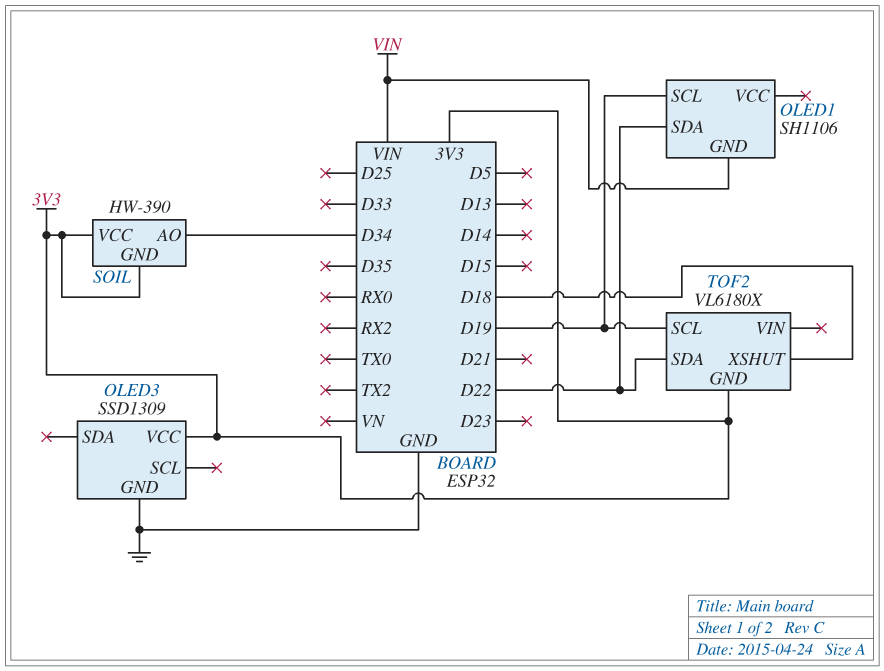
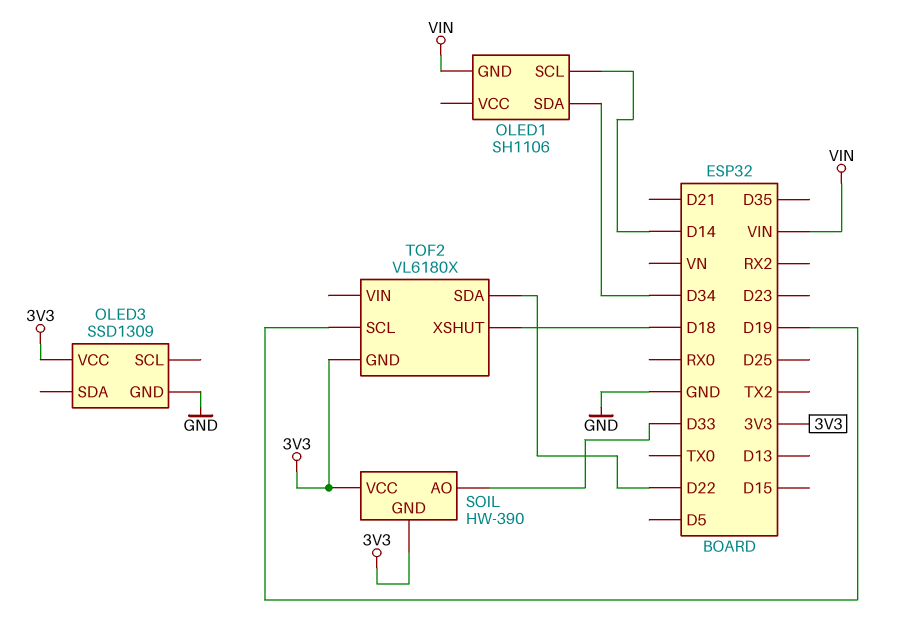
OLED1 pin SCL: D19 -> D14
OLED1 pin SDA: D22 -> D34
SOIL pin AO: D34 -> D33

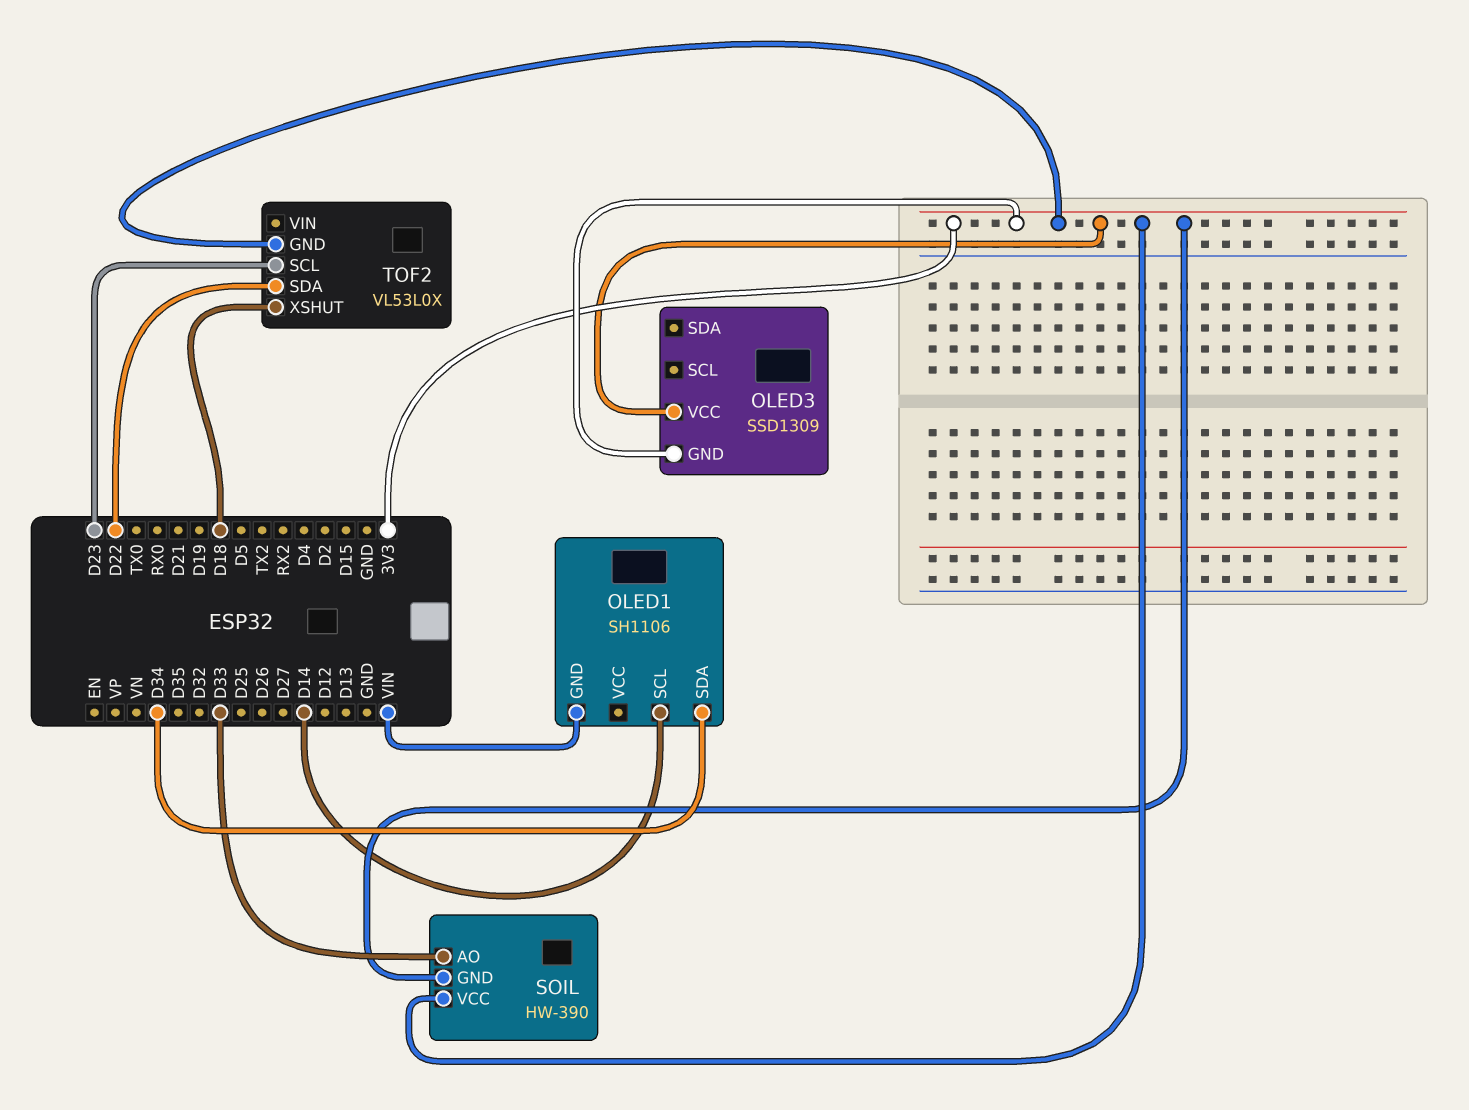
OLED3 pin GND: GND -> 3V3
TOF2: VL6180X -> VL53L0X
TOF2 pin SCL: D19 -> D23

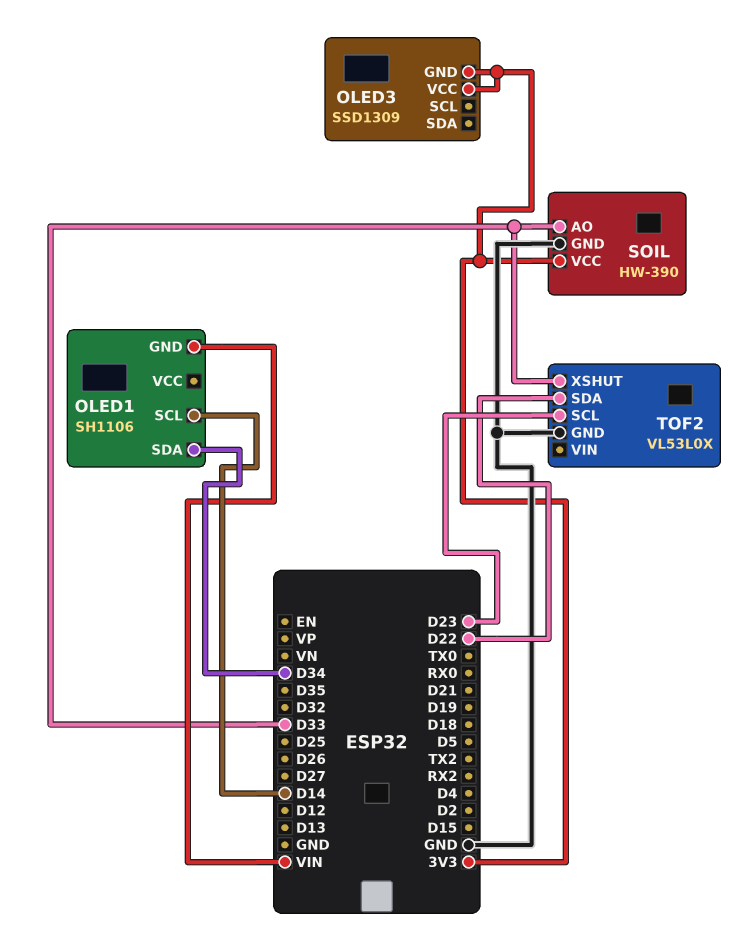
SOIL pin GND: 3V3 -> GND
TOF2 pin GND: 3V3 -> GND
TOF2 pin XSHUT: D18 -> D33

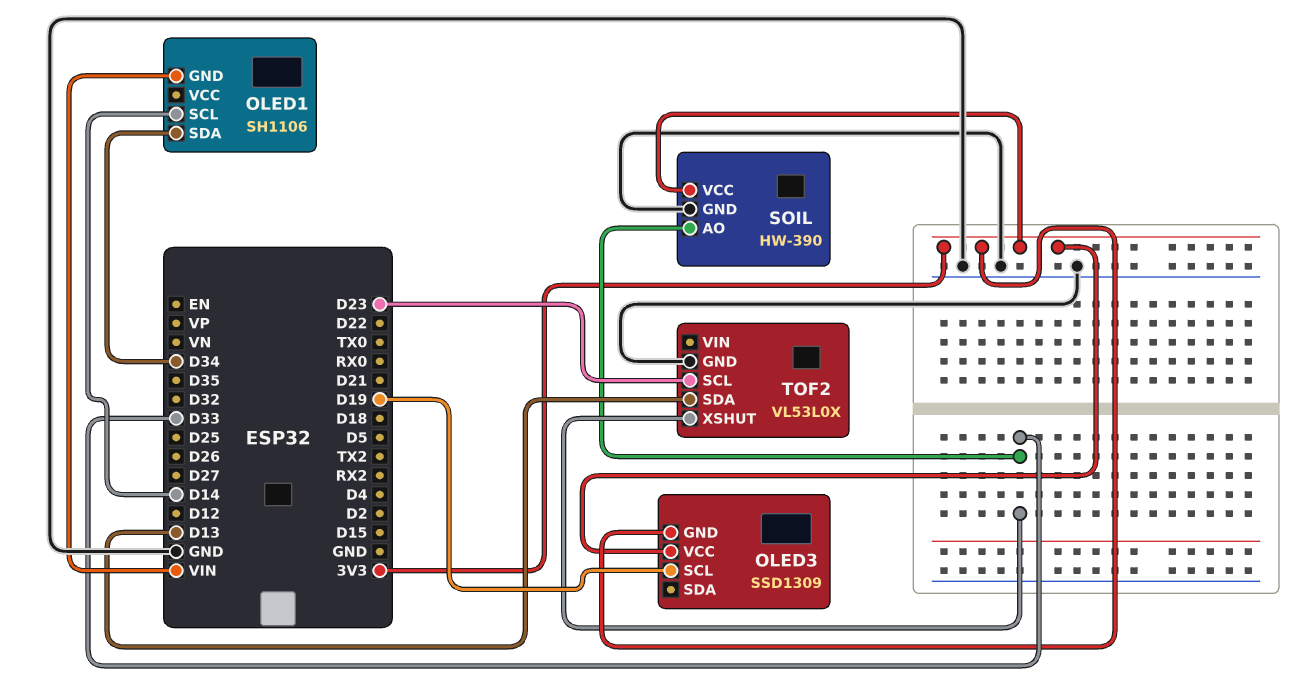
OLED3 pin SCL: none -> D19
TOF2 pin SDA: D22 -> D13

